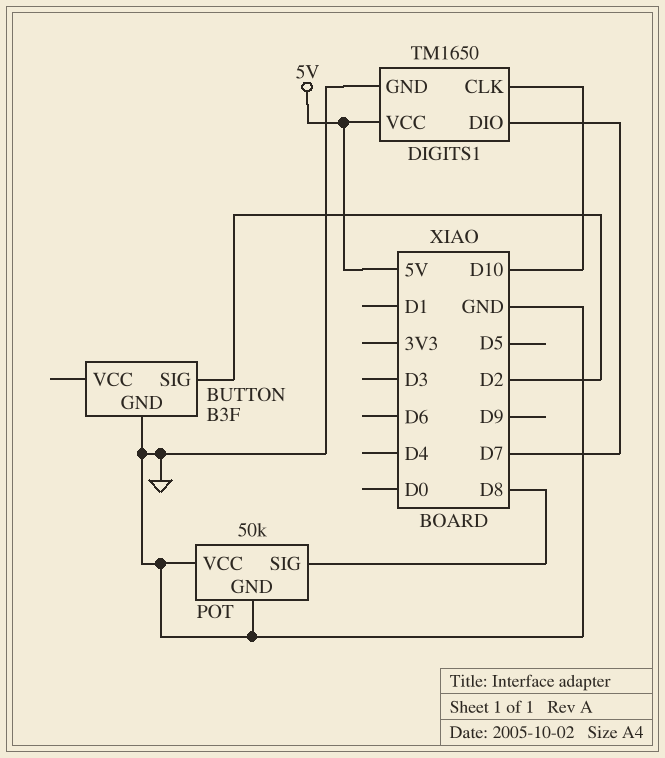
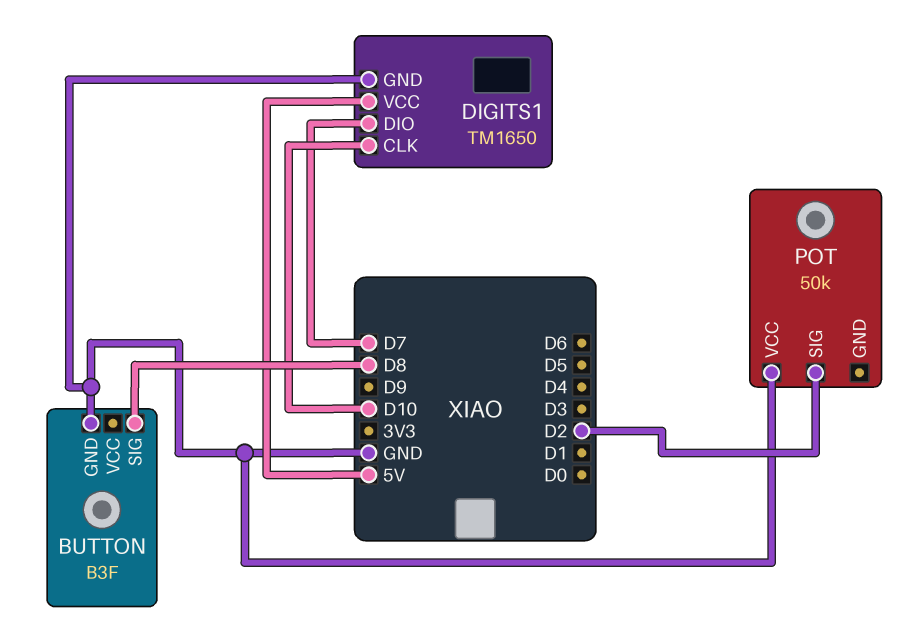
BUTTON pin SIG: D2 -> D8
POT pin GND: GND -> none
POT pin SIG: D8 -> D2

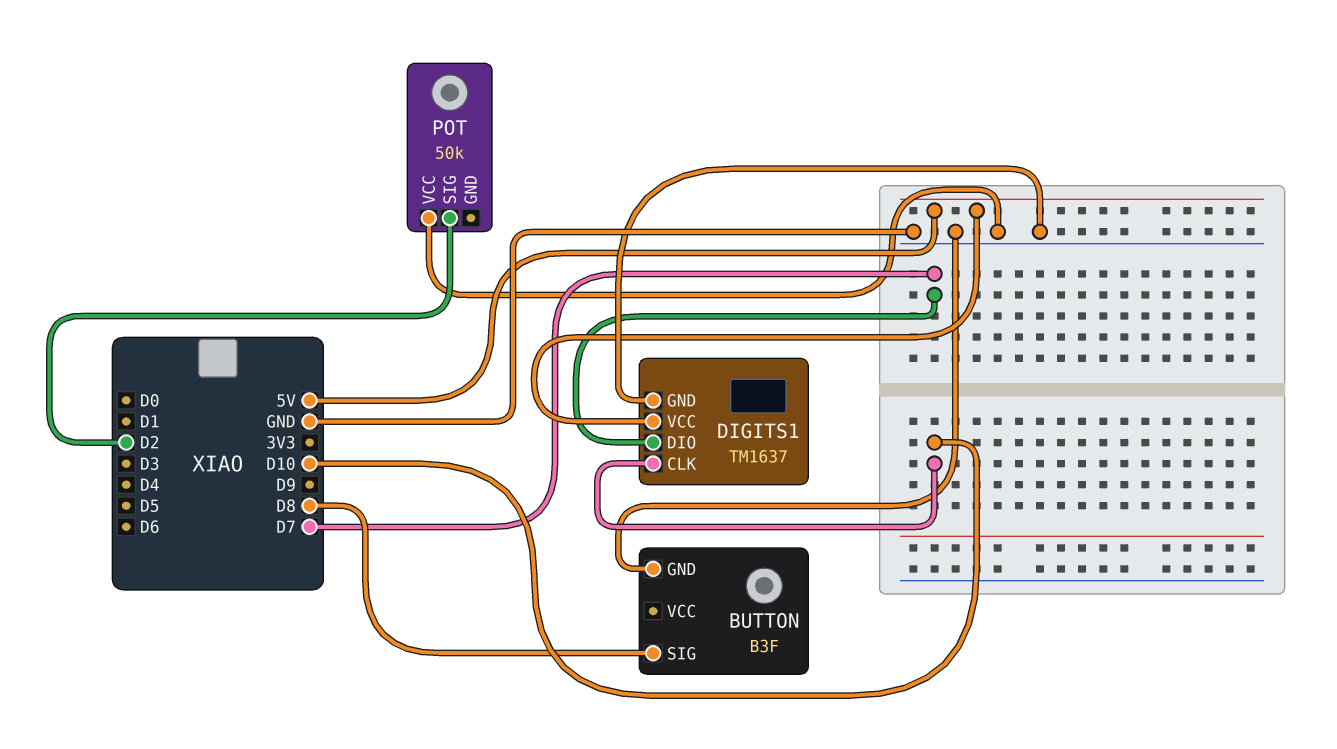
DIGITS1: TM1650 -> TM1637

